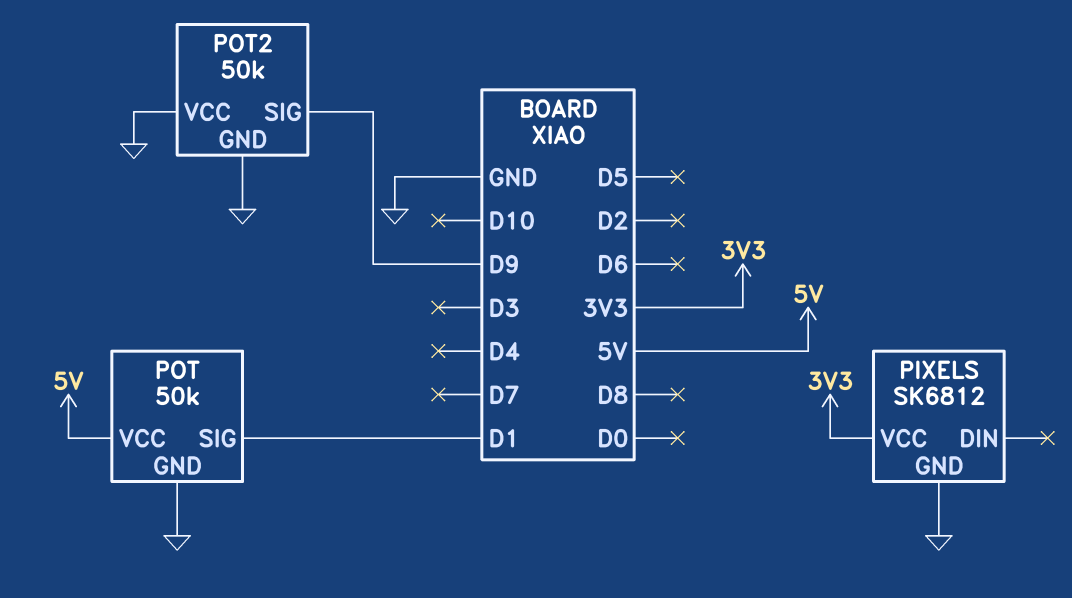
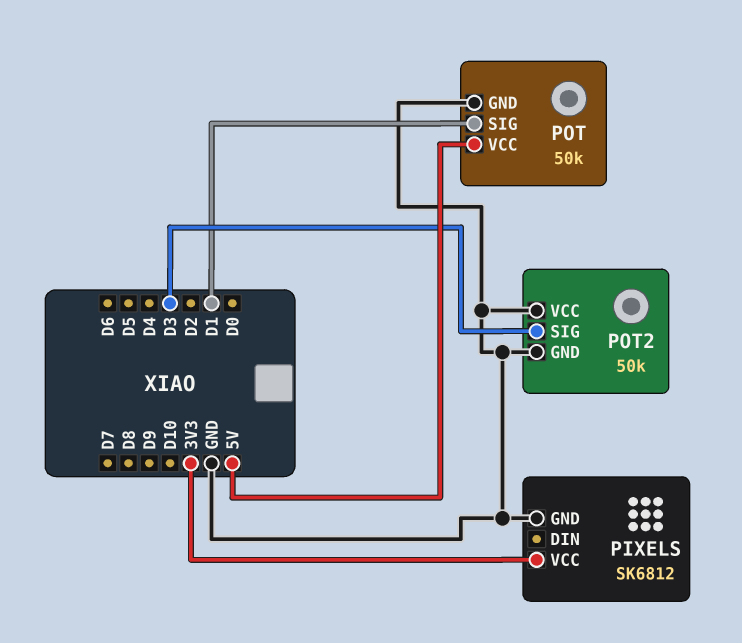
POT2 pin SIG: D9 -> D3

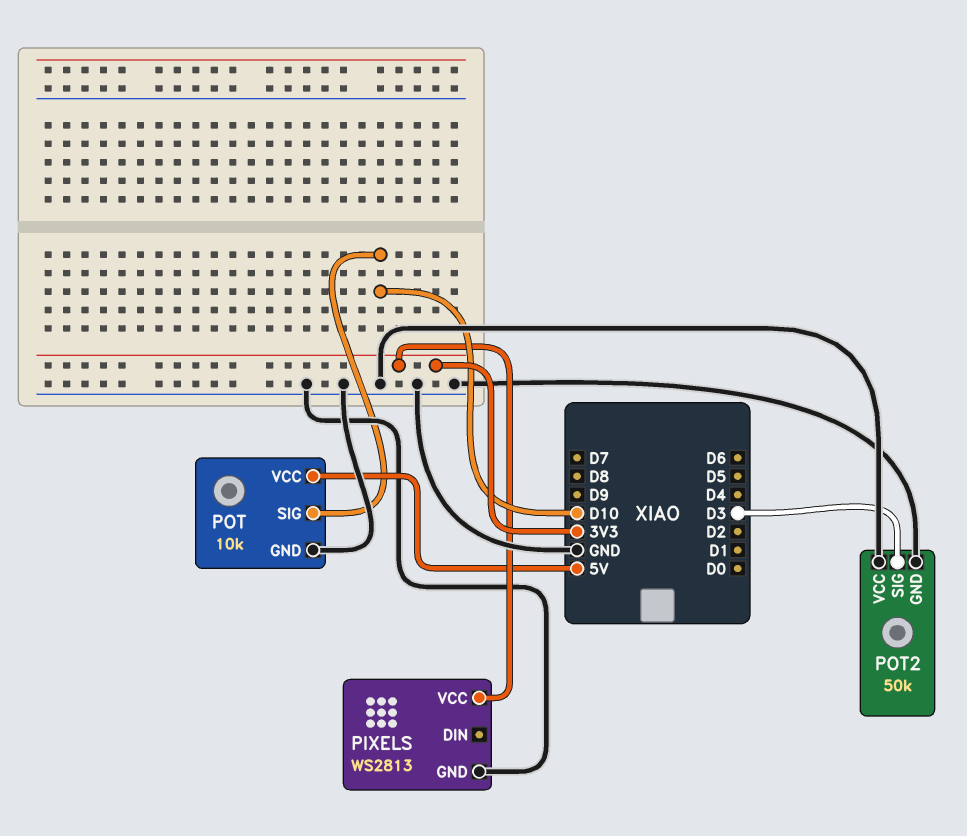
PIXELS: SK6812 -> WS2813
POT: 50k -> 10k
POT pin SIG: D1 -> D10

